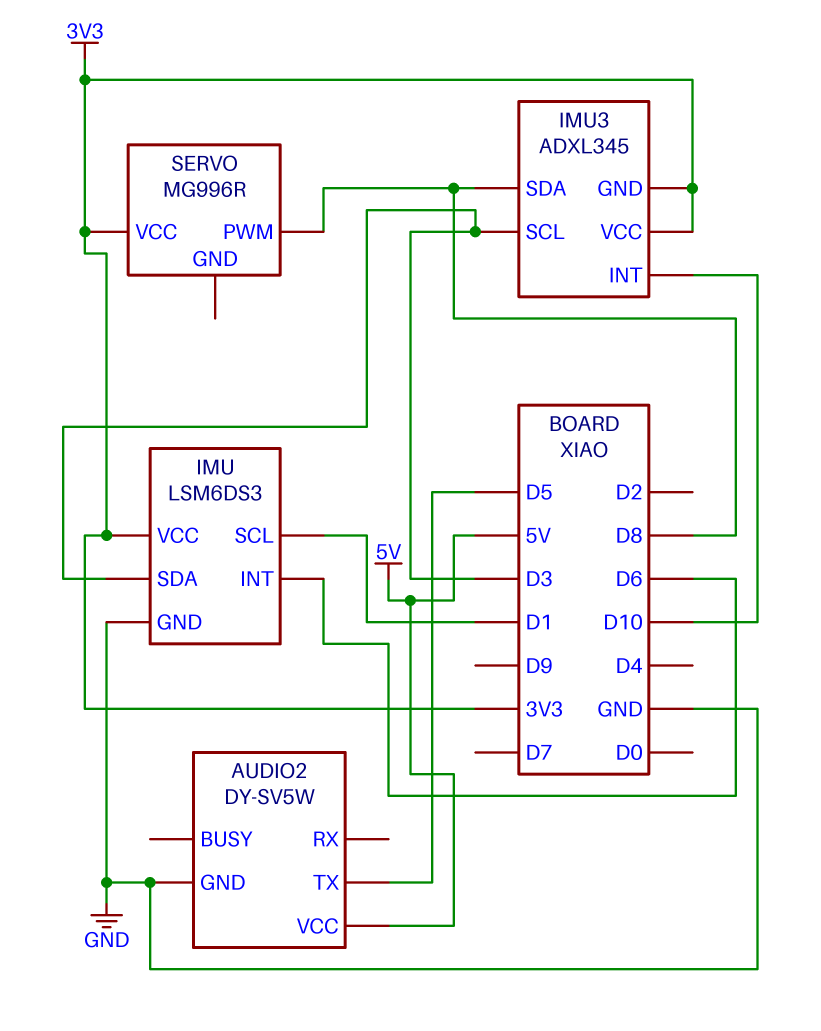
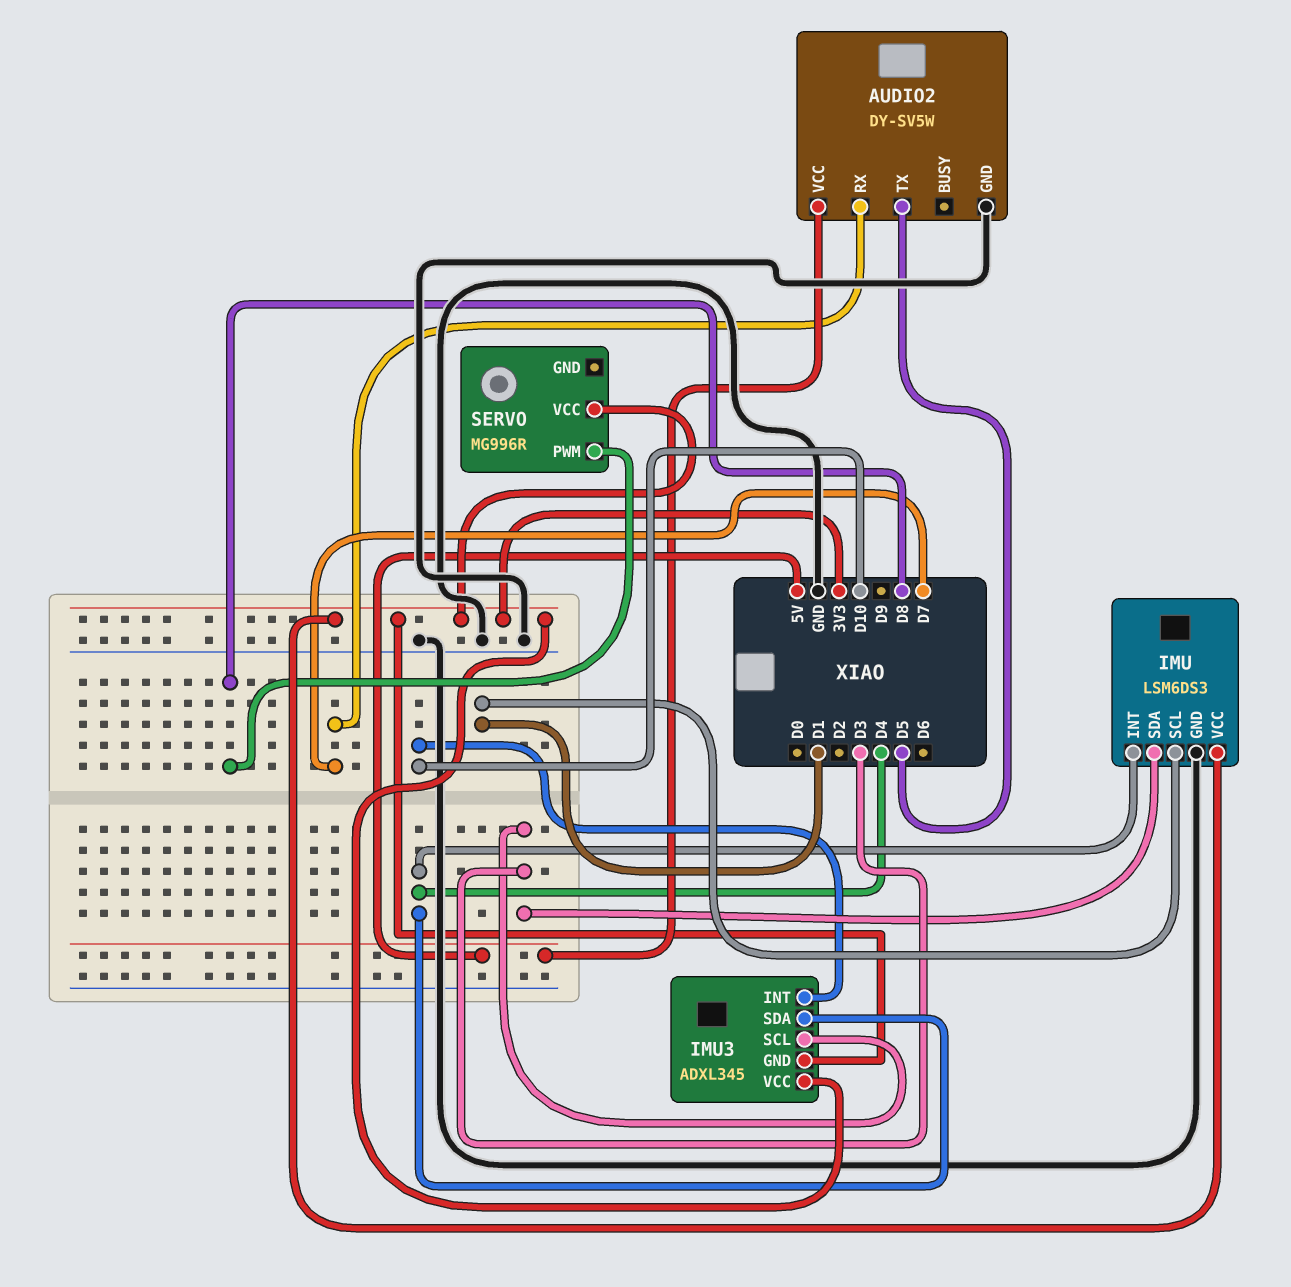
AUDIO2 pin RX: none -> D7
IMU pin INT: D6 -> D4
IMU3 pin SDA: D8 -> D4

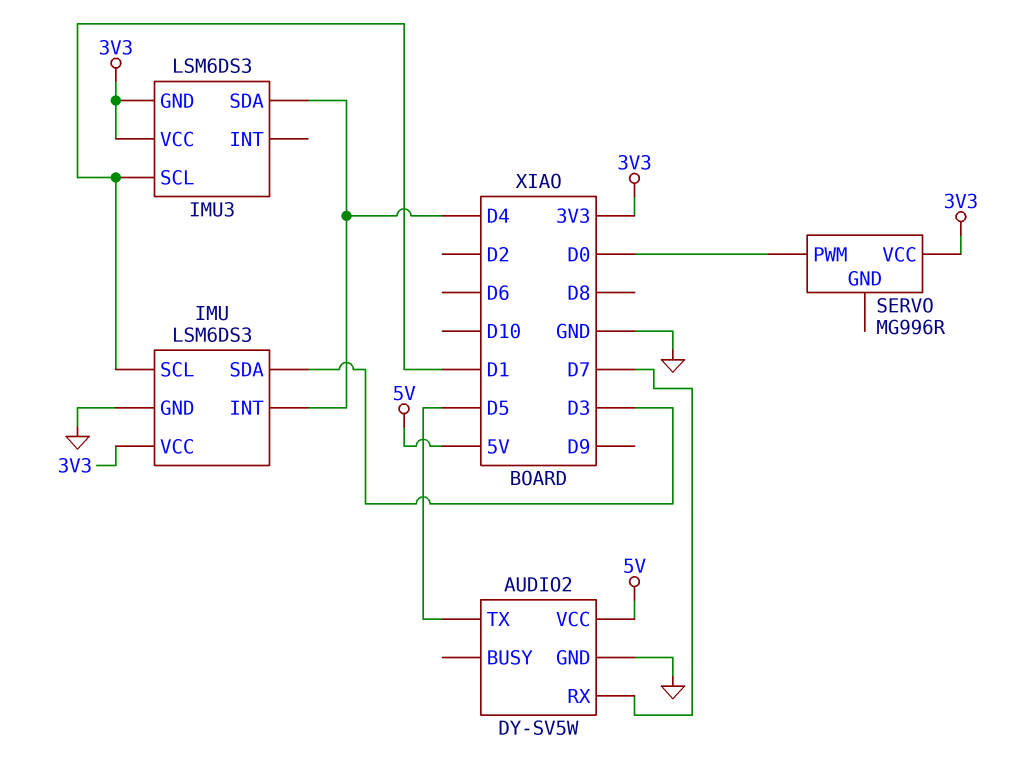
IMU3: ADXL345 -> LSM6DS3
IMU3 pin INT: D10 -> none
IMU3 pin SCL: D3 -> D1
SERVO pin PWM: D8 -> D0

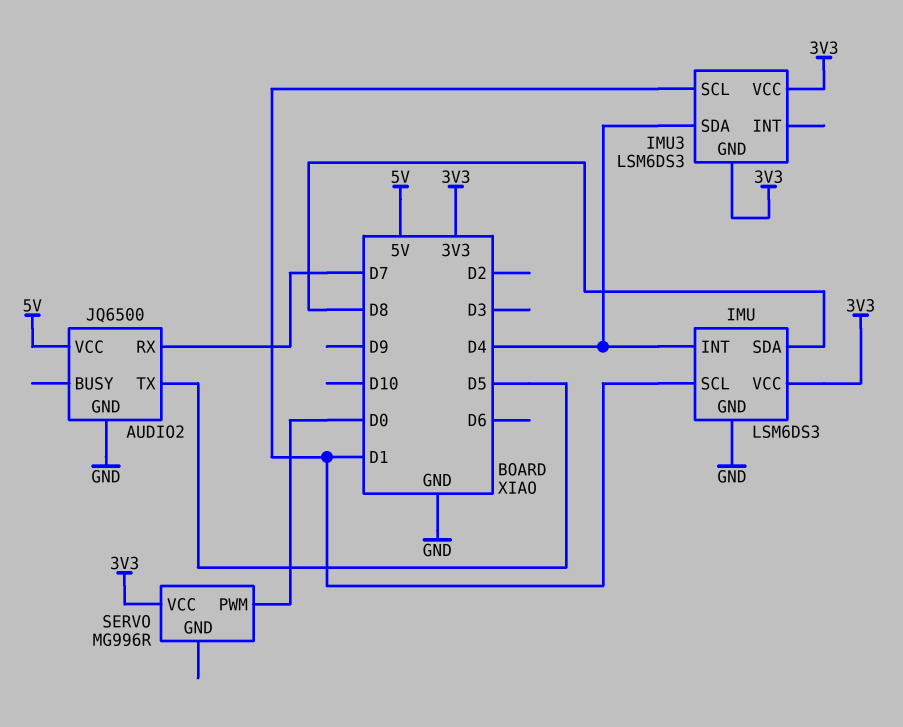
AUDIO2: DY-SV5W -> JQ6500
IMU pin SDA: D3 -> D8

